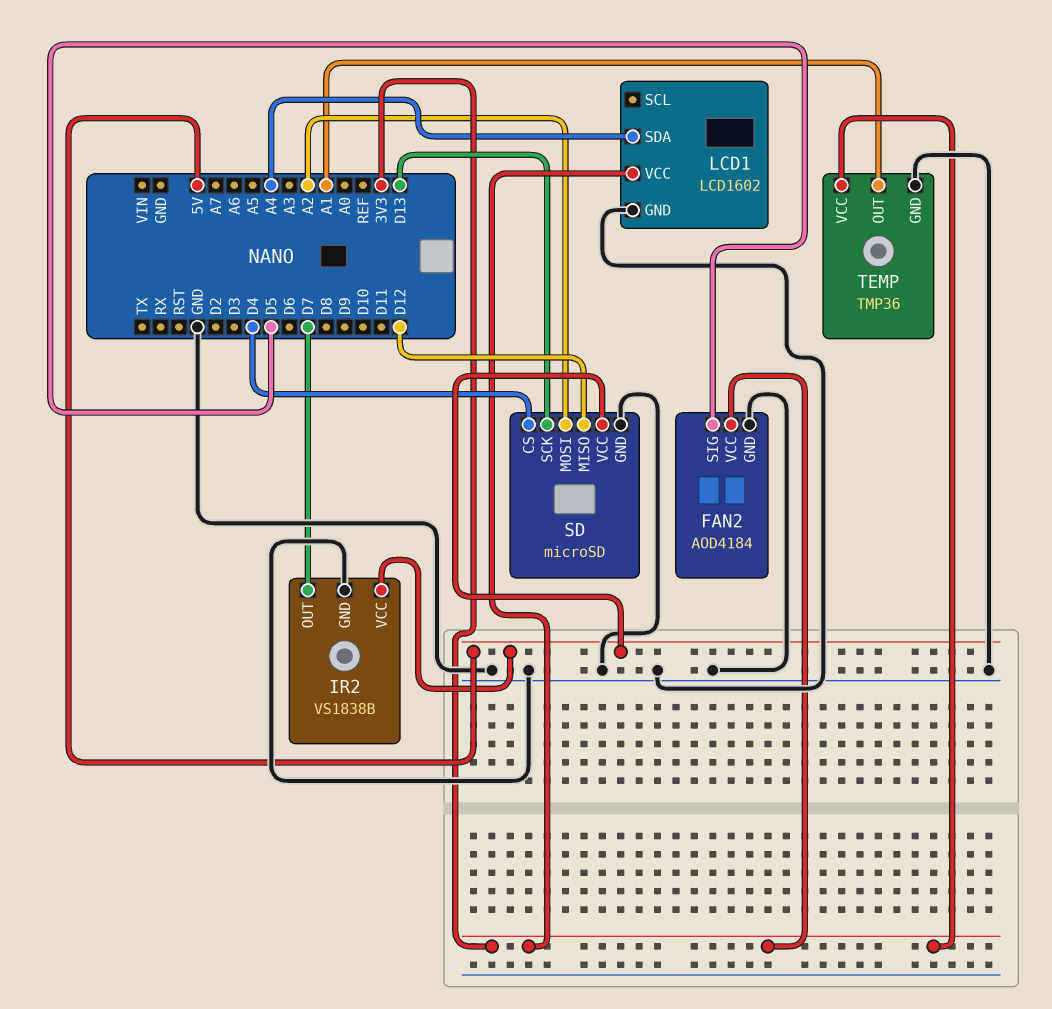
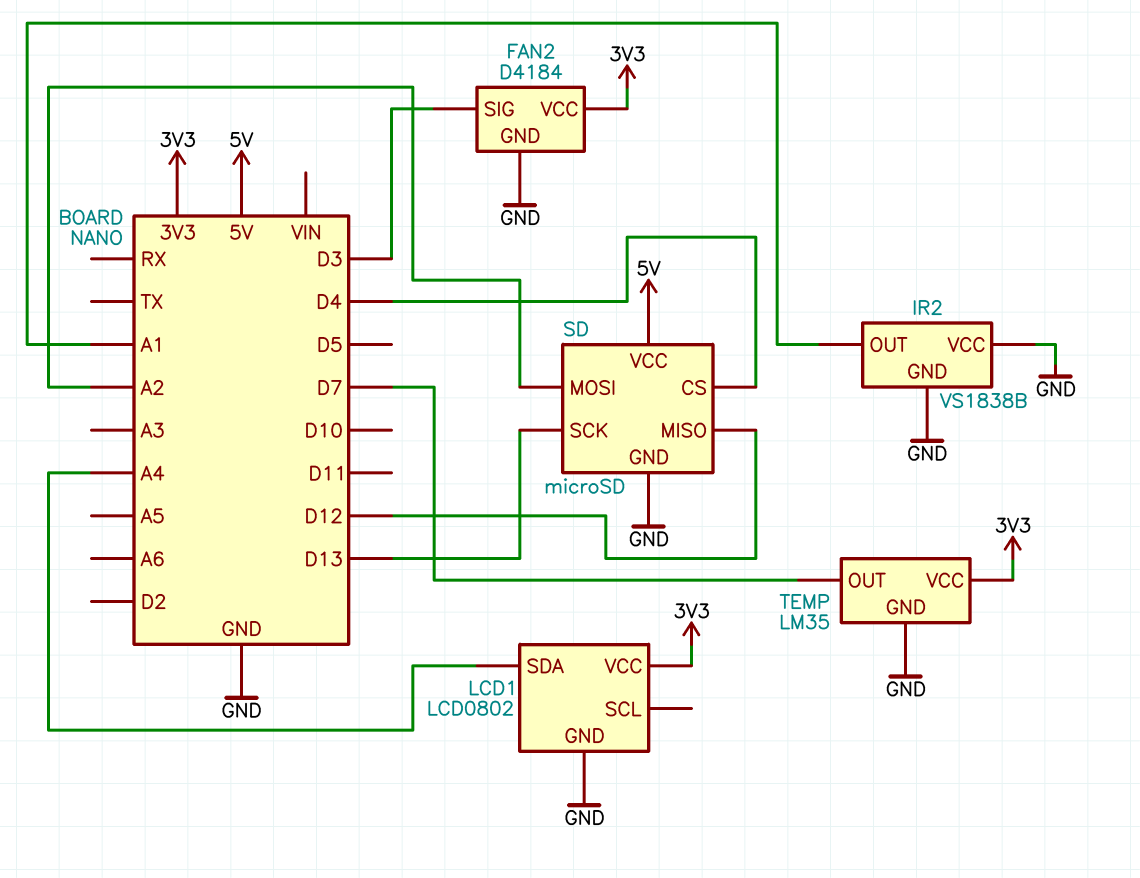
FAN2: AOD4184 -> D4184
FAN2 pin SIG: D5 -> D3
IR2 pin OUT: D7 -> A1
IR2 pin VCC: 5V -> GND
LCD1: LCD1602 -> LCD0802
TEMP: TMP36 -> LM35
TEMP pin OUT: A1 -> D7

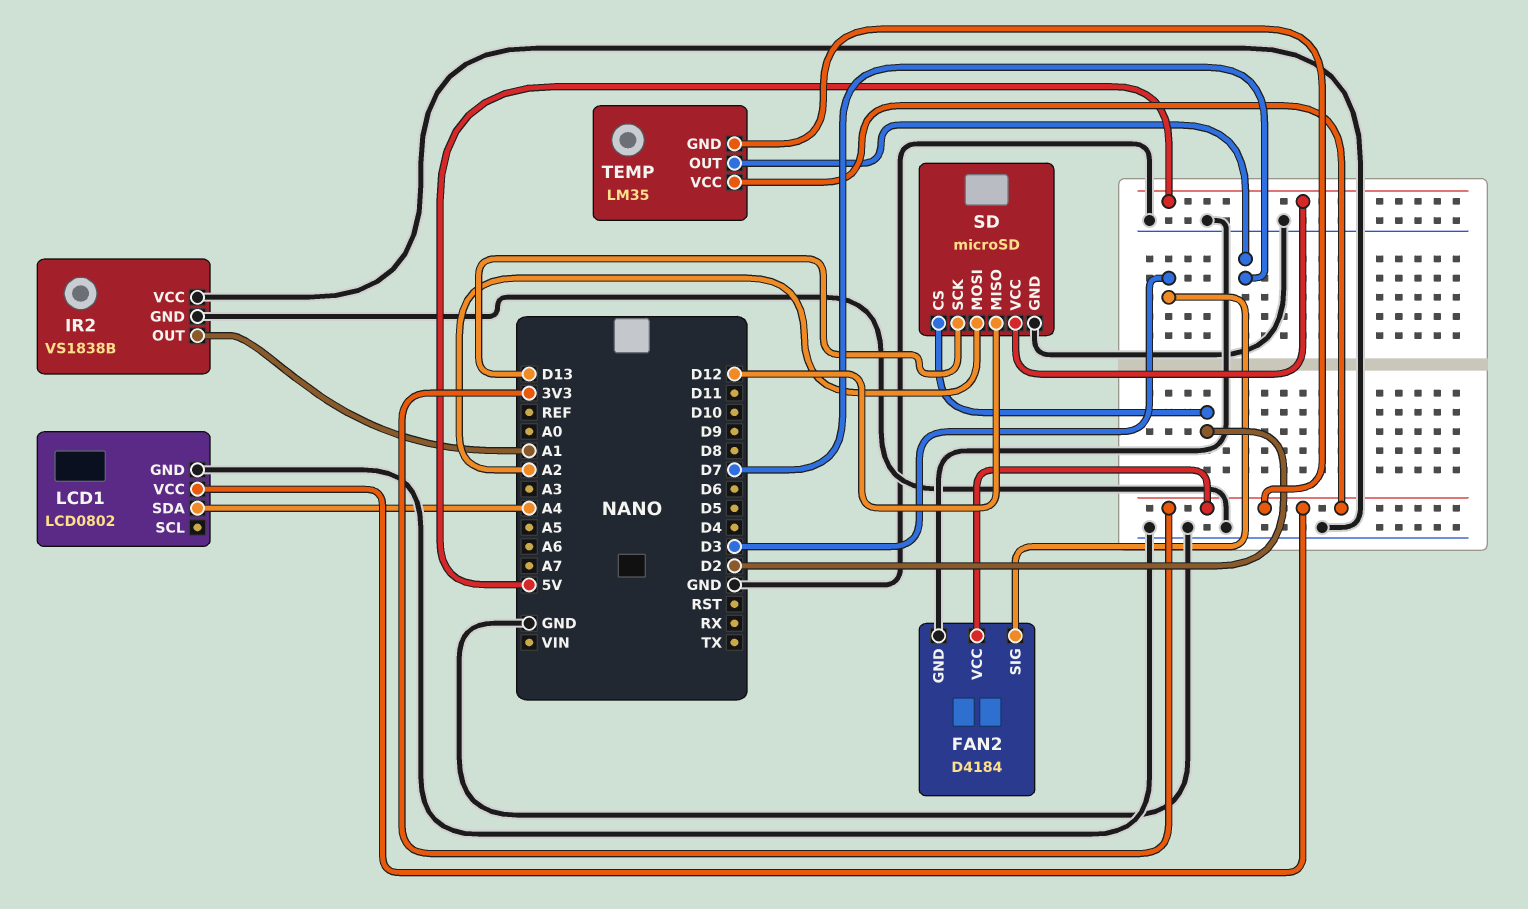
SD pin CS: D4 -> D2
TEMP pin GND: GND -> 3V3

